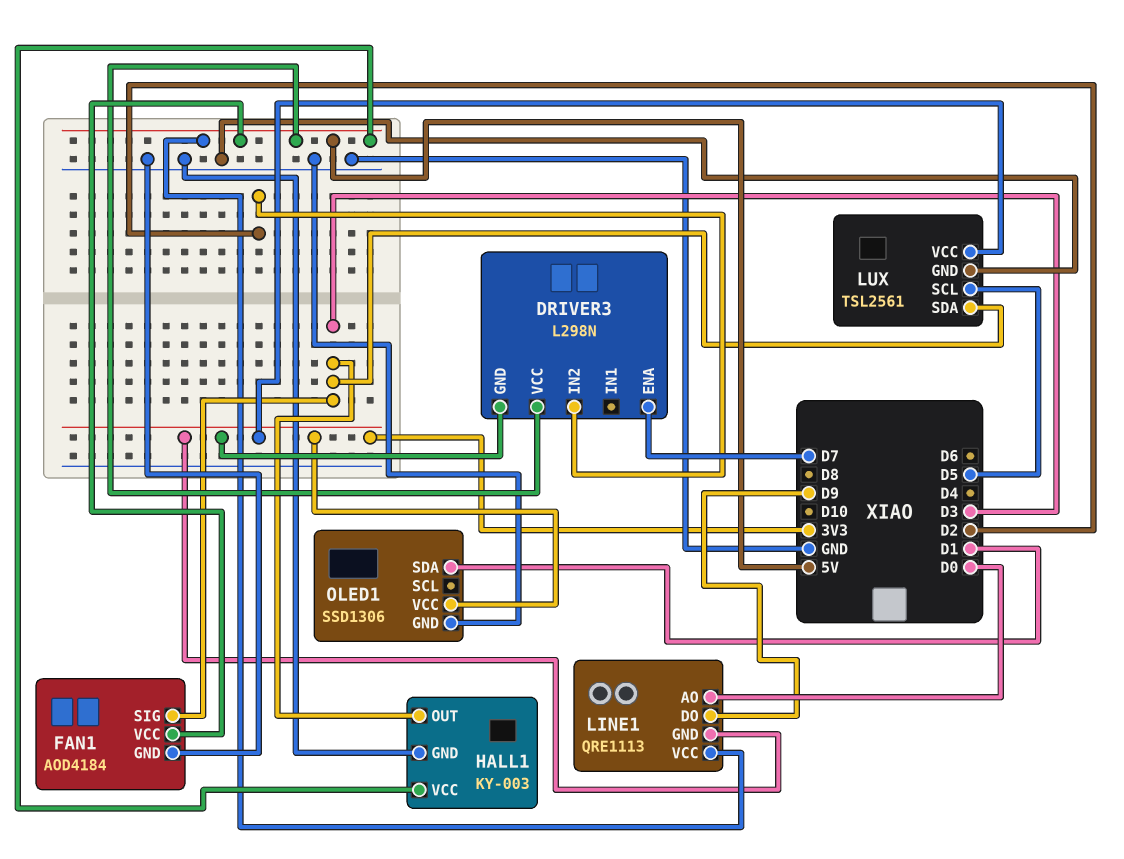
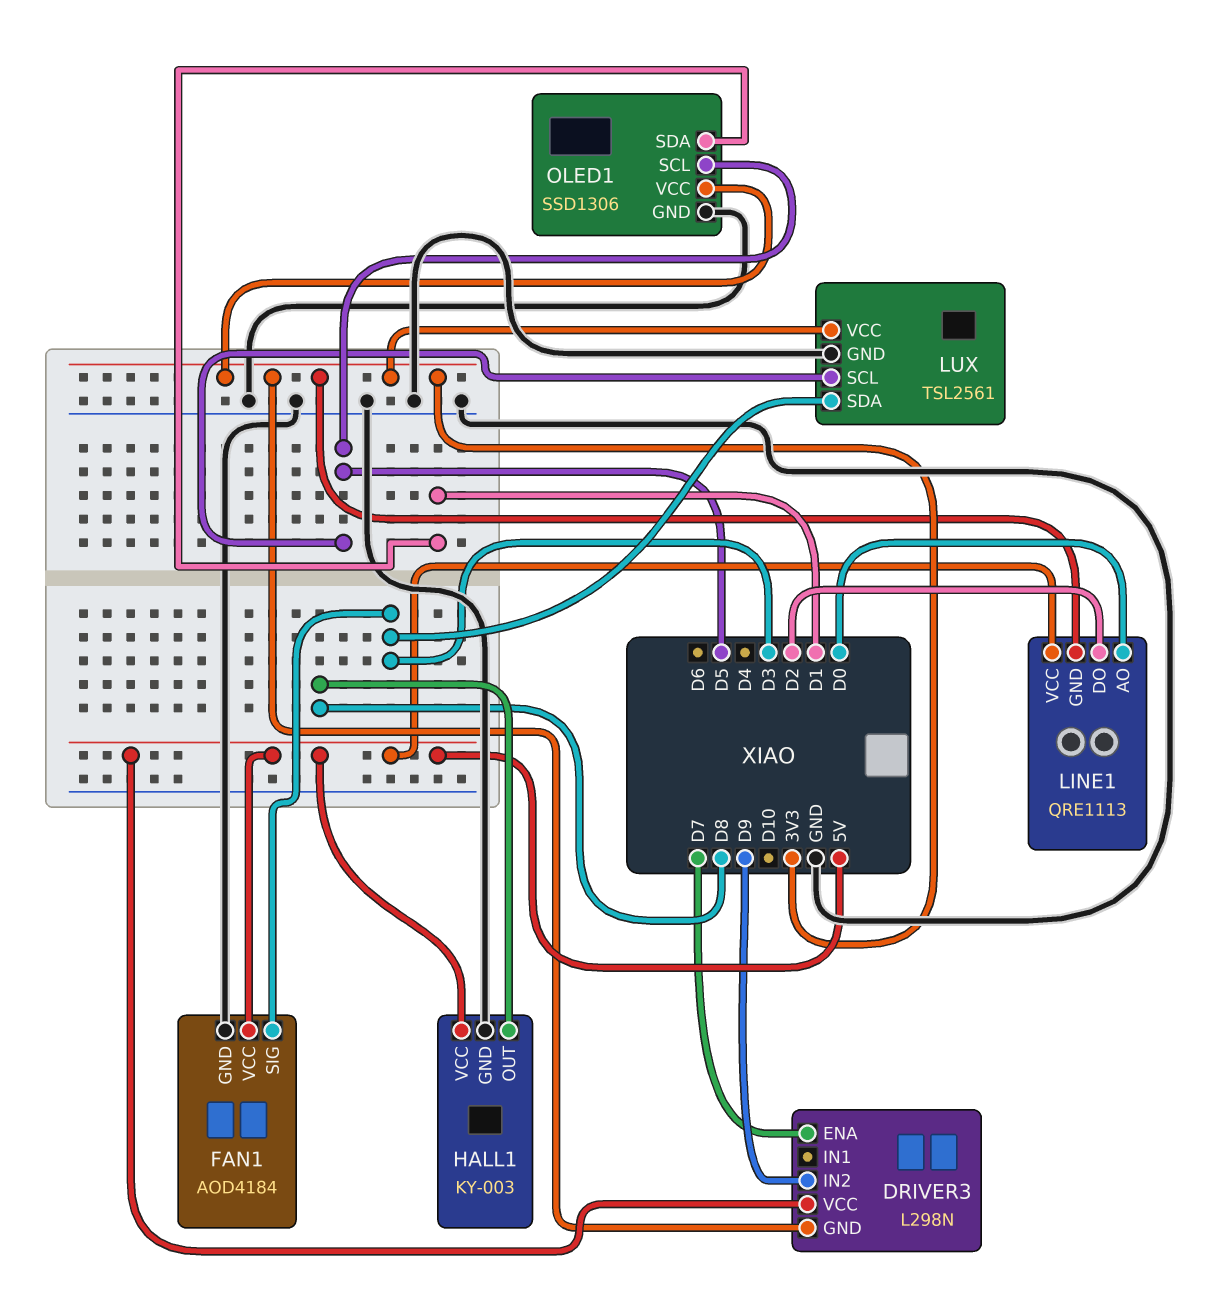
DRIVER3 pin IN2: D2 -> D9
HALL1 pin OUT: D3 -> D8
LINE1 pin DO: D9 -> D2
OLED1 pin SCL: none -> D5

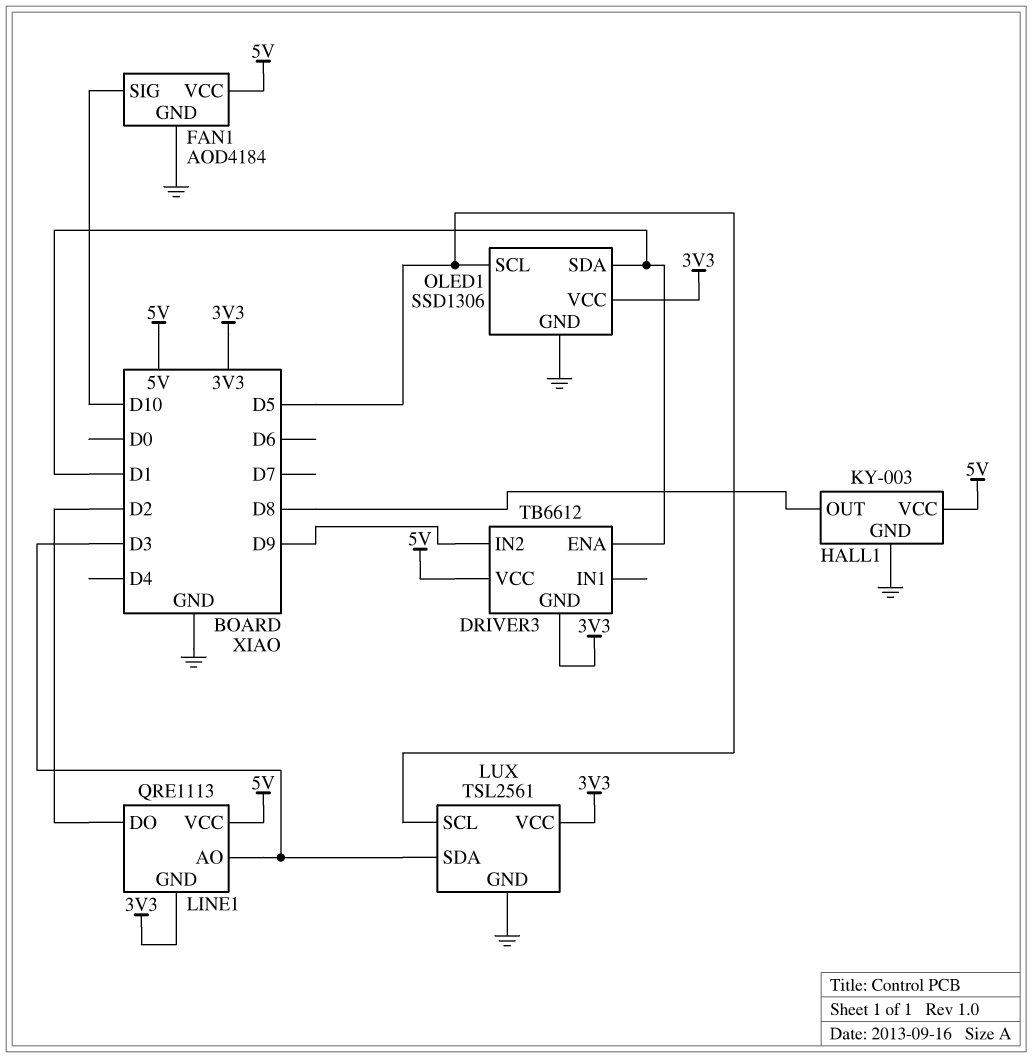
DRIVER3: L298N -> TB6612
DRIVER3 pin ENA: D7 -> D1
FAN1 pin SIG: D3 -> D10
LINE1 pin AO: D0 -> D3

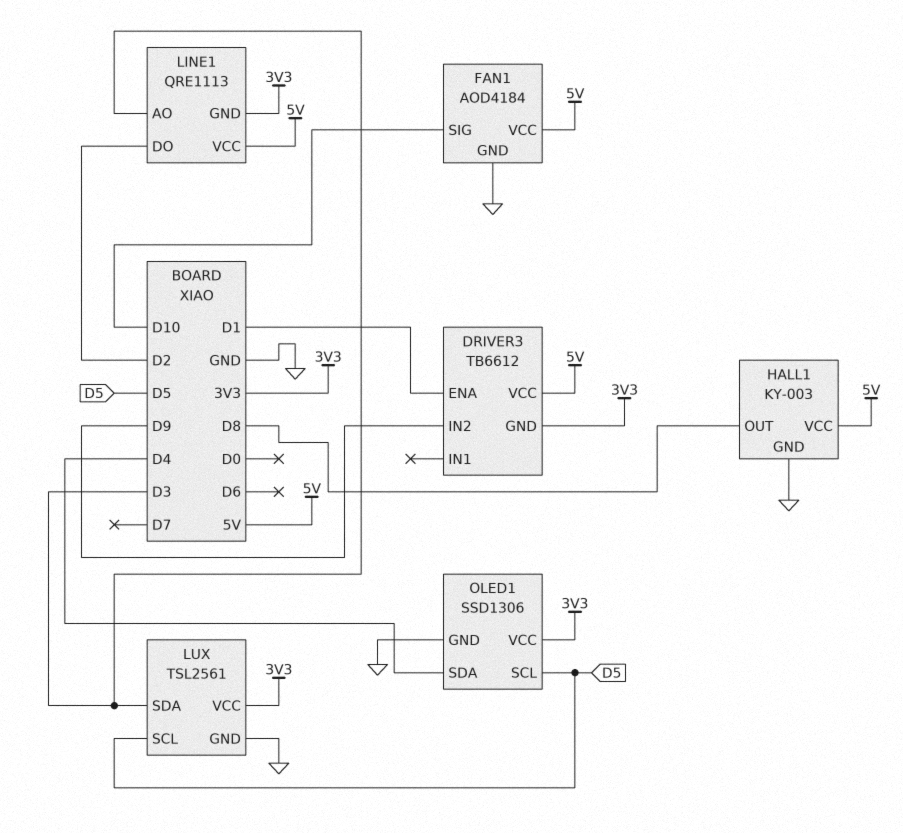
OLED1 pin SDA: D1 -> D4

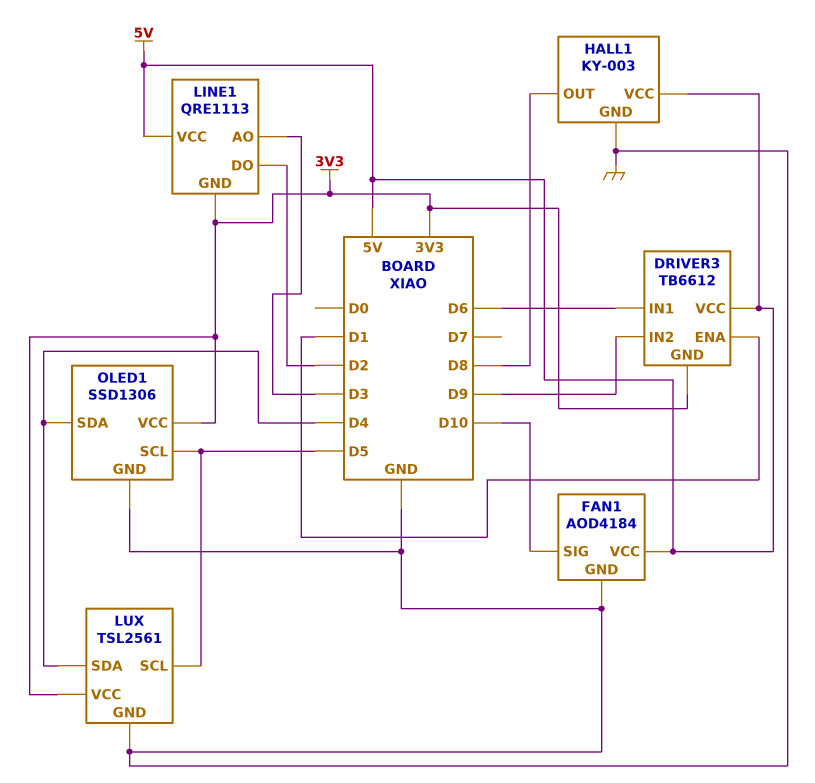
DRIVER3 pin IN1: none -> D6
LUX pin SDA: D3 -> D4

